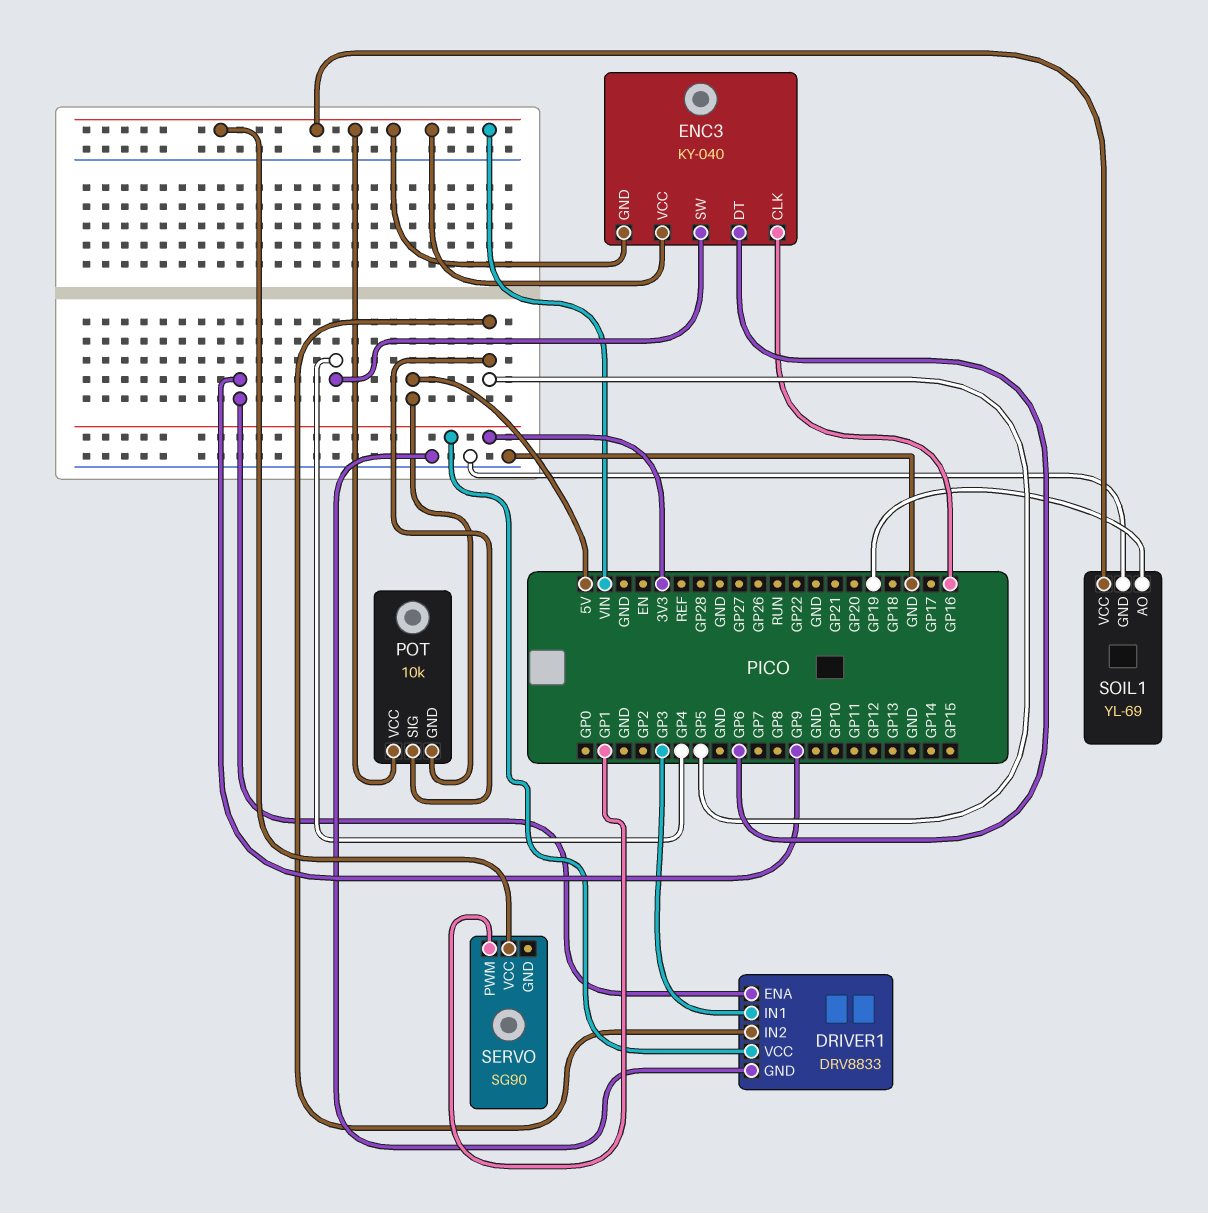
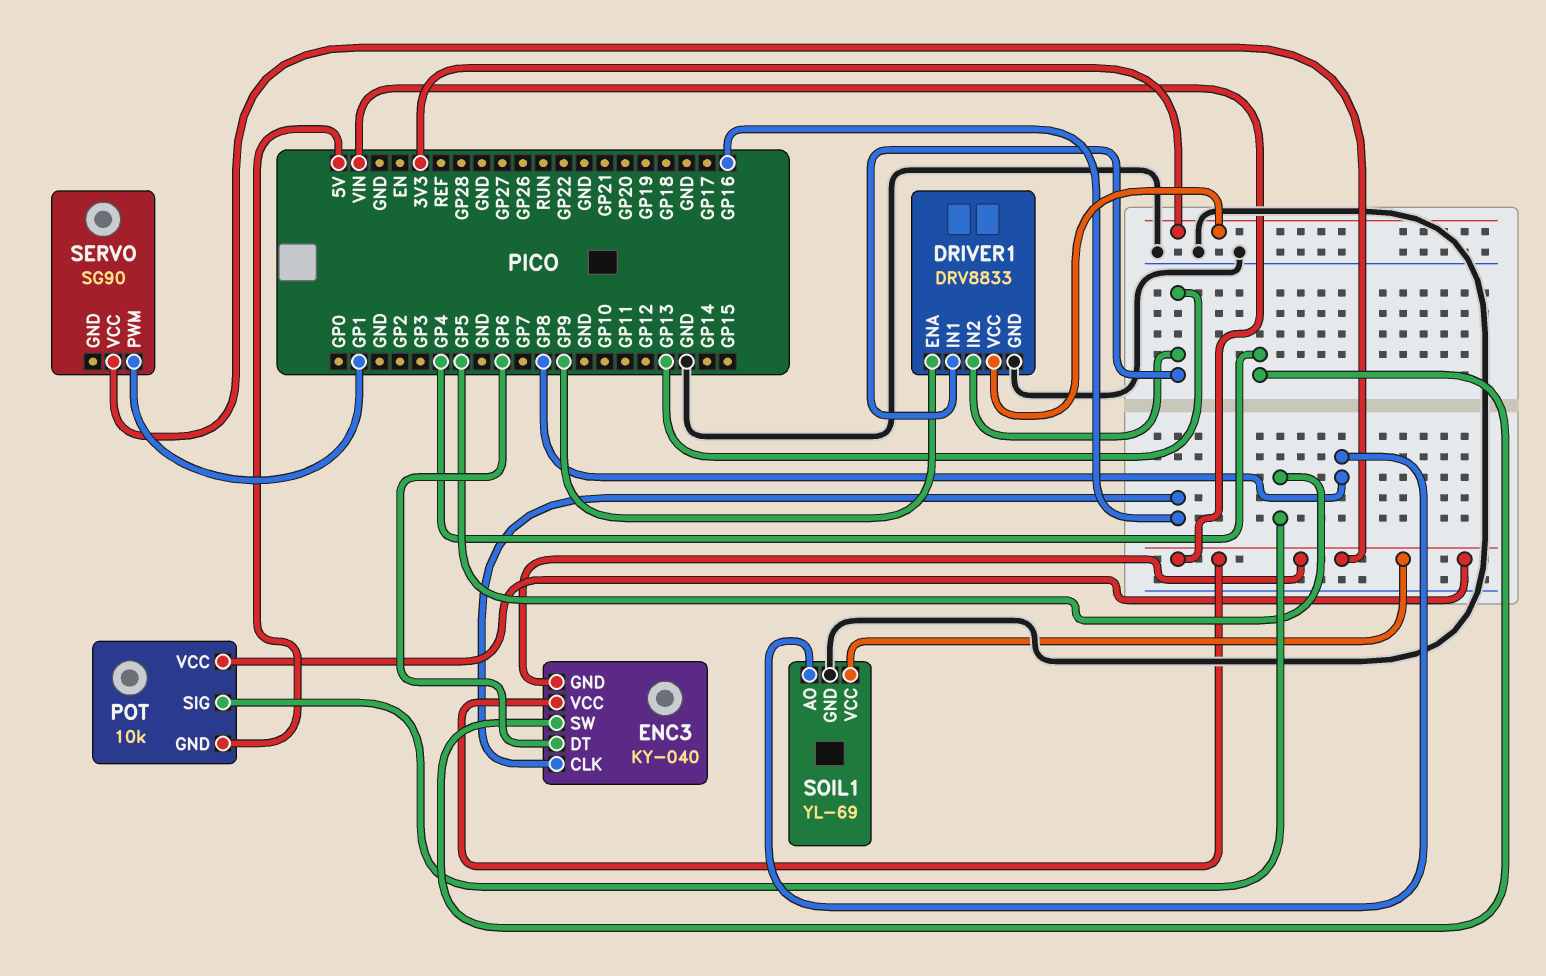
DRIVER1 pin IN1: GP3 -> GP13
DRIVER1 pin IN2: GP5 -> GP13
SOIL1 pin AO: GP19 -> GP8

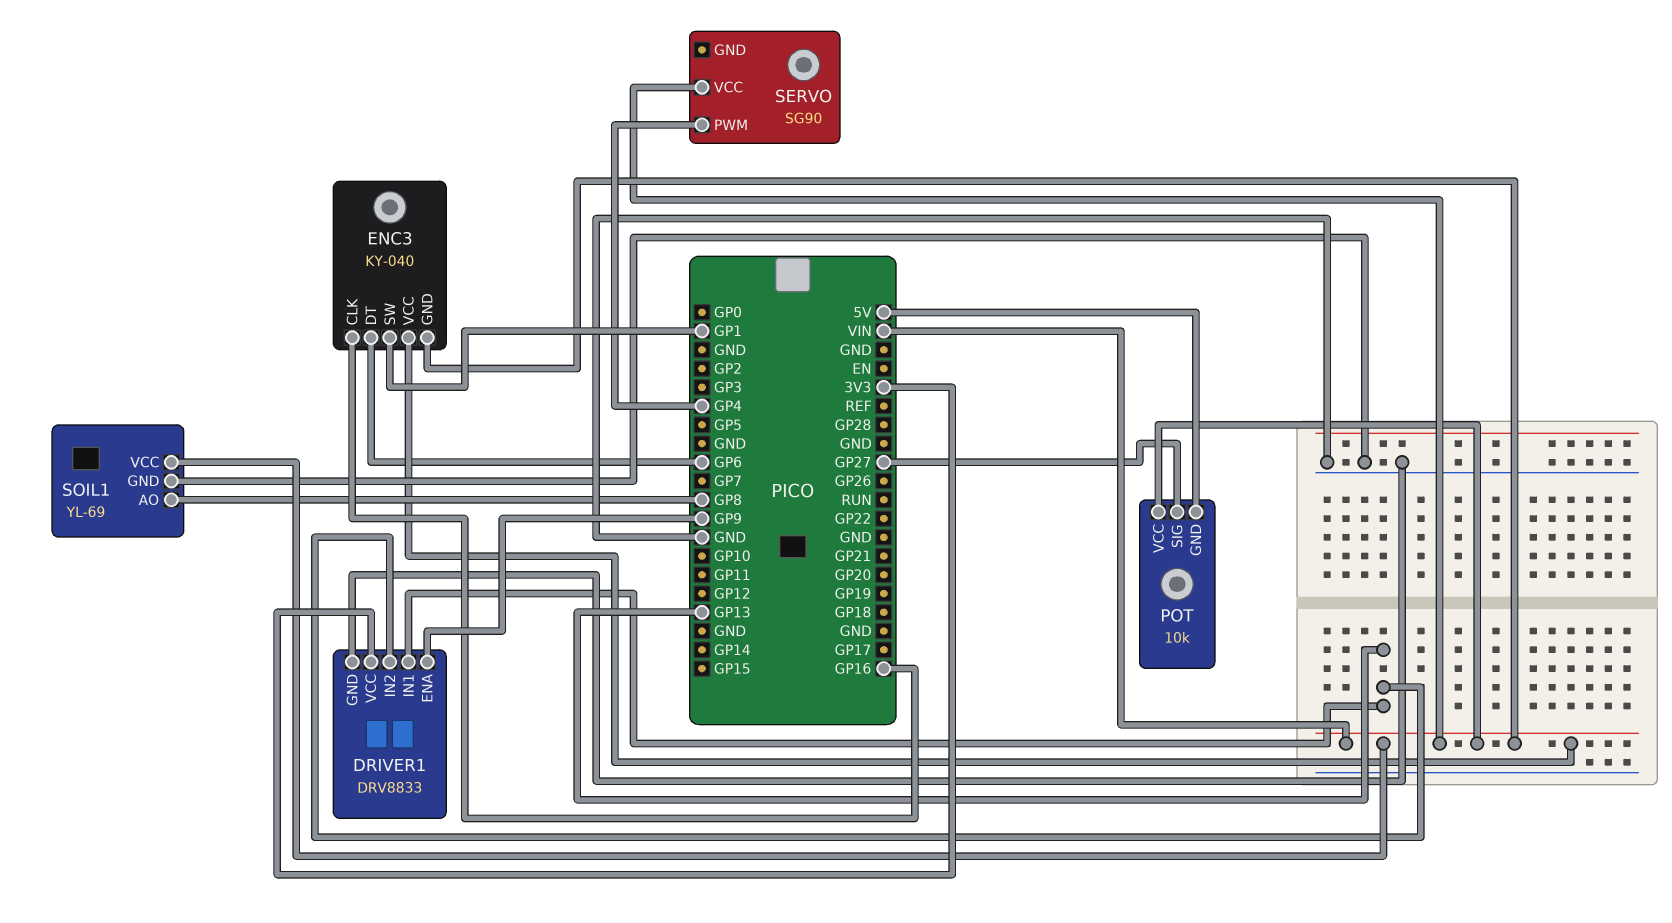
ENC3 pin SW: GP4 -> GP1
POT pin SIG: GP5 -> GP27
SERVO pin PWM: GP1 -> GP4

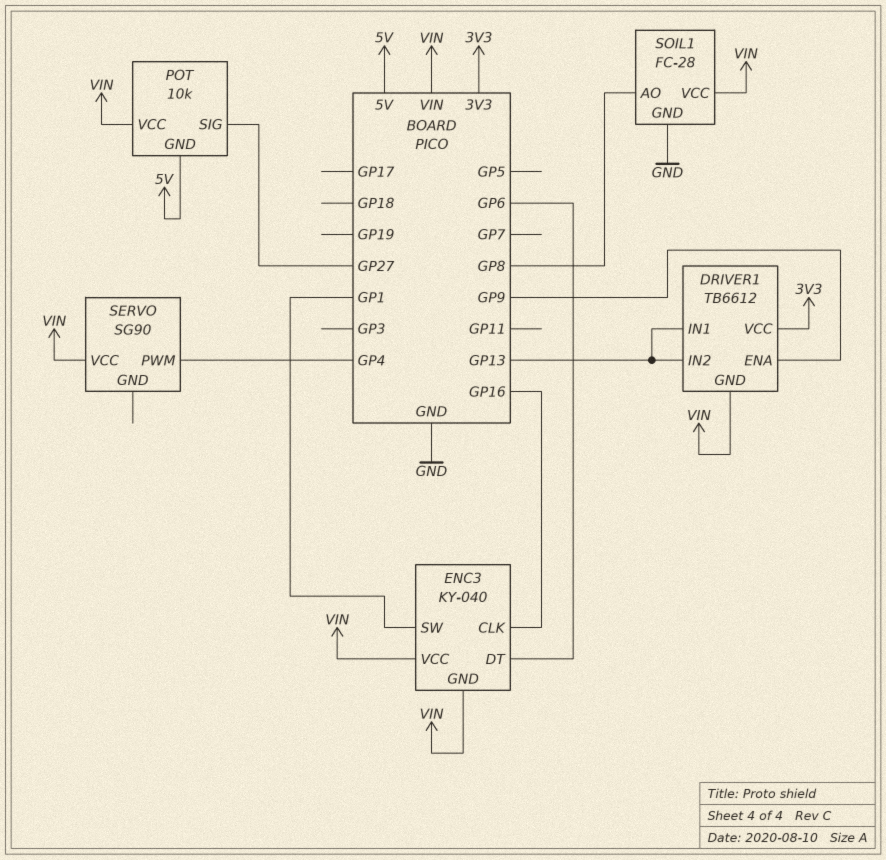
DRIVER1: DRV8833 -> TB6612
DRIVER1 pin GND: GND -> VIN
SOIL1: YL-69 -> FC-28

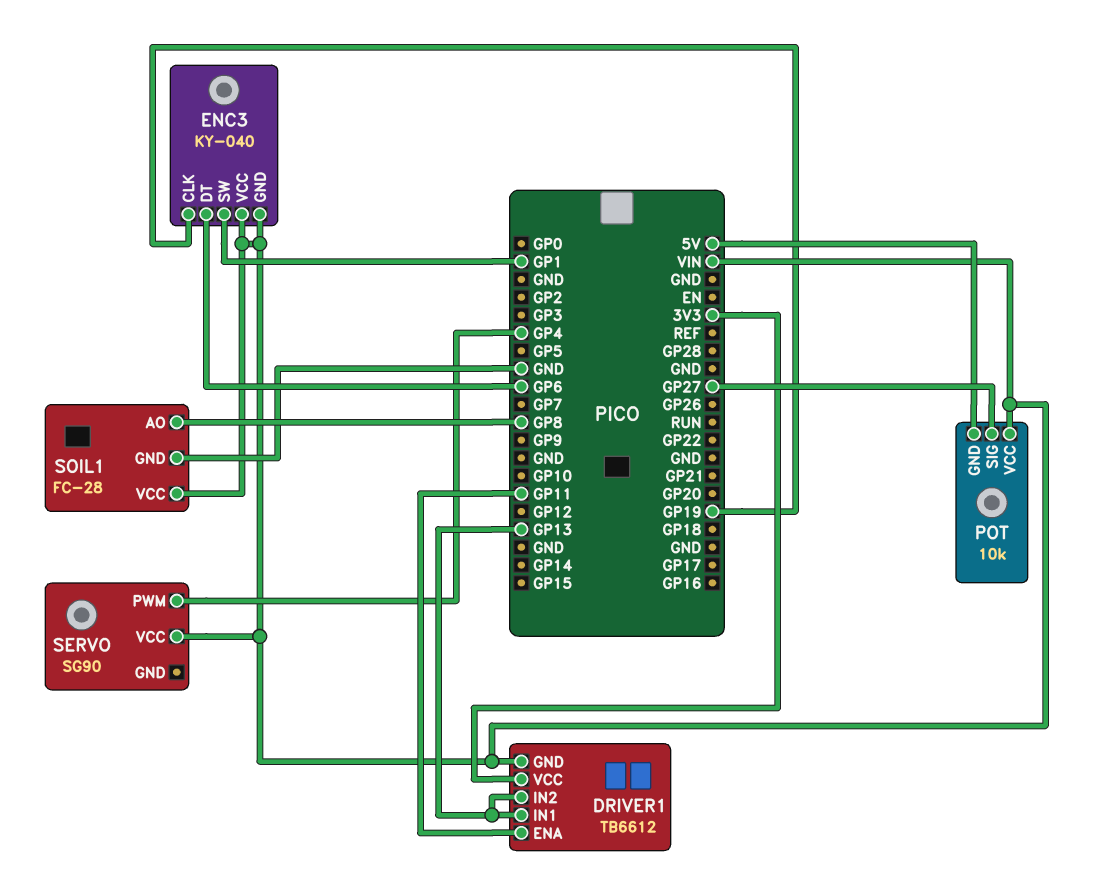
DRIVER1 pin ENA: GP9 -> GP11
ENC3 pin CLK: GP16 -> GP19

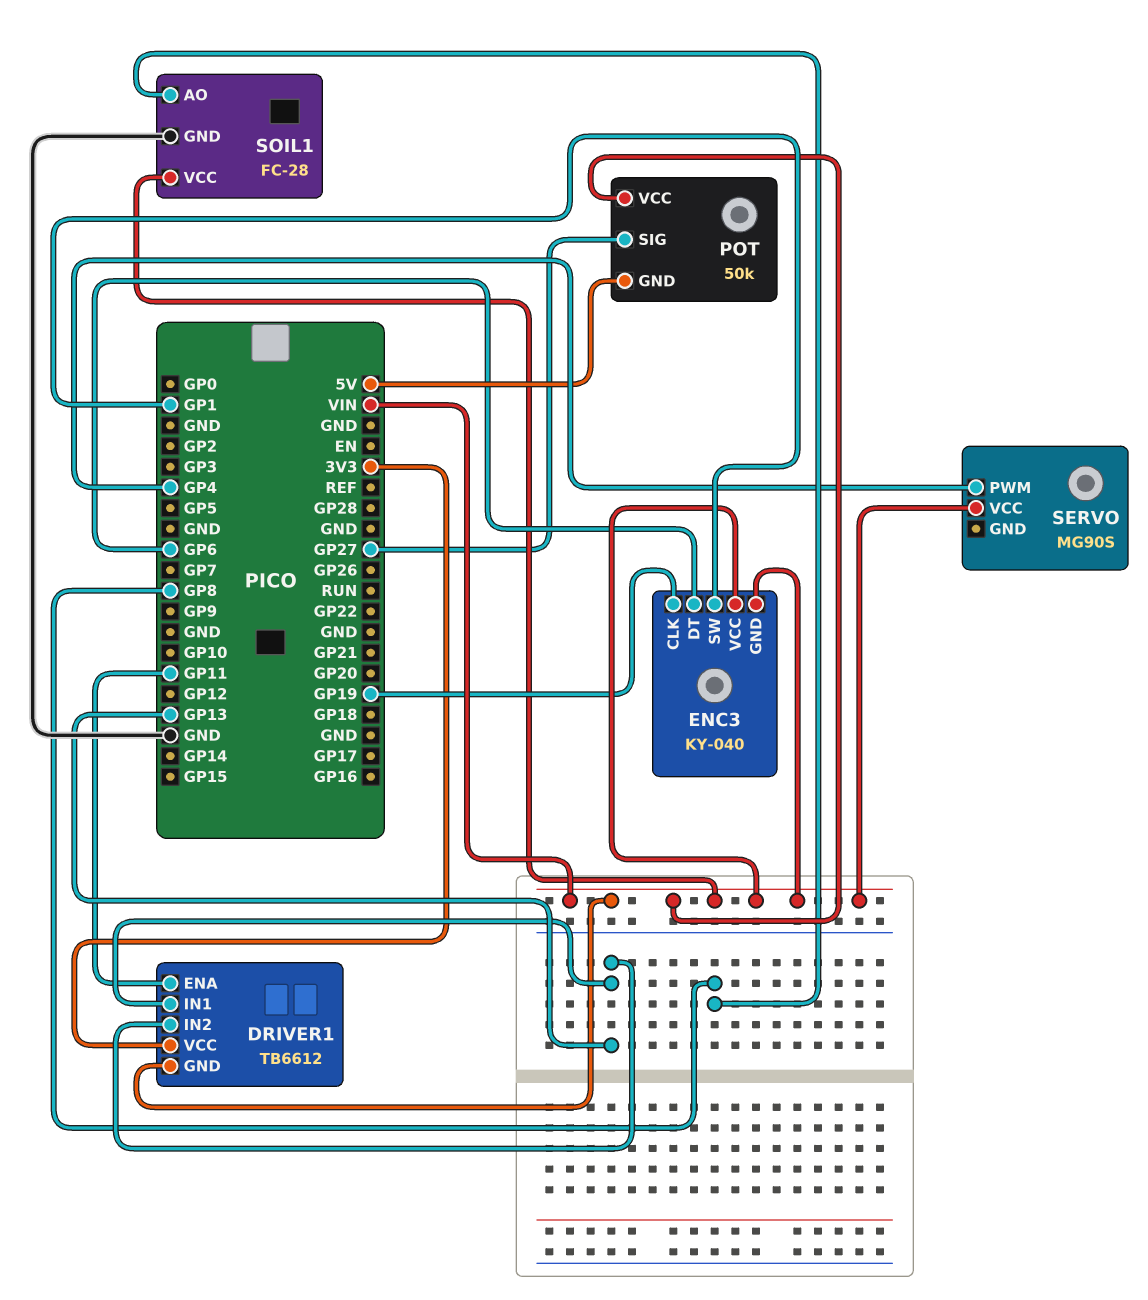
POT: 10k -> 50k
SERVO: SG90 -> MG90S

